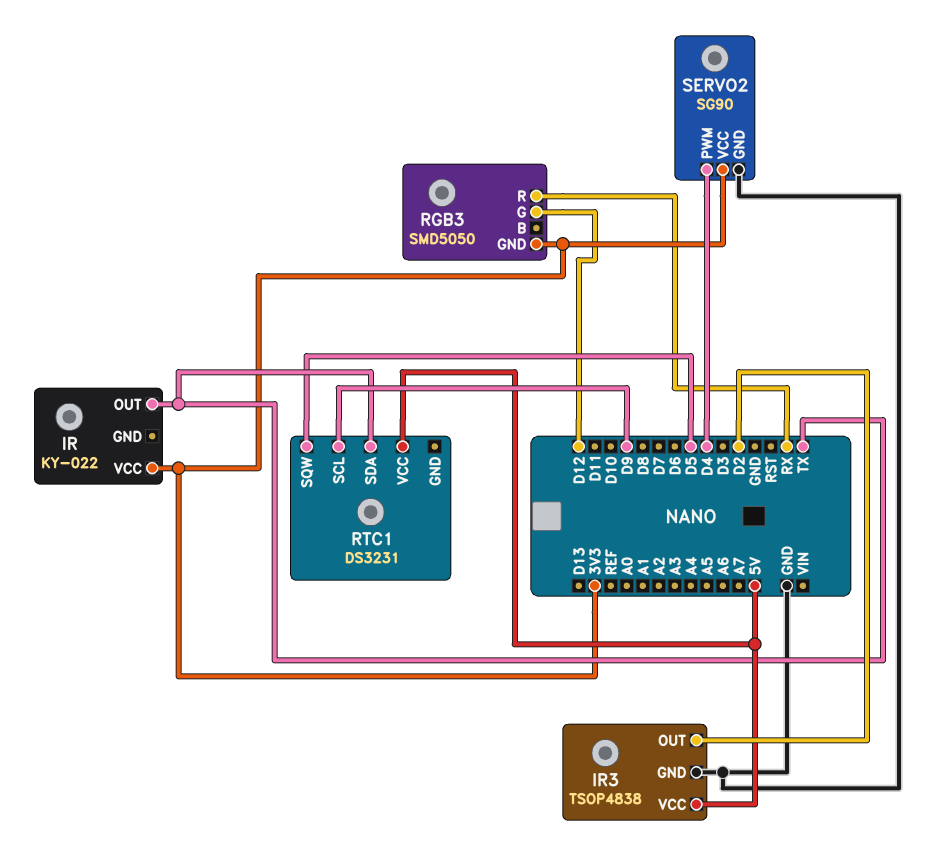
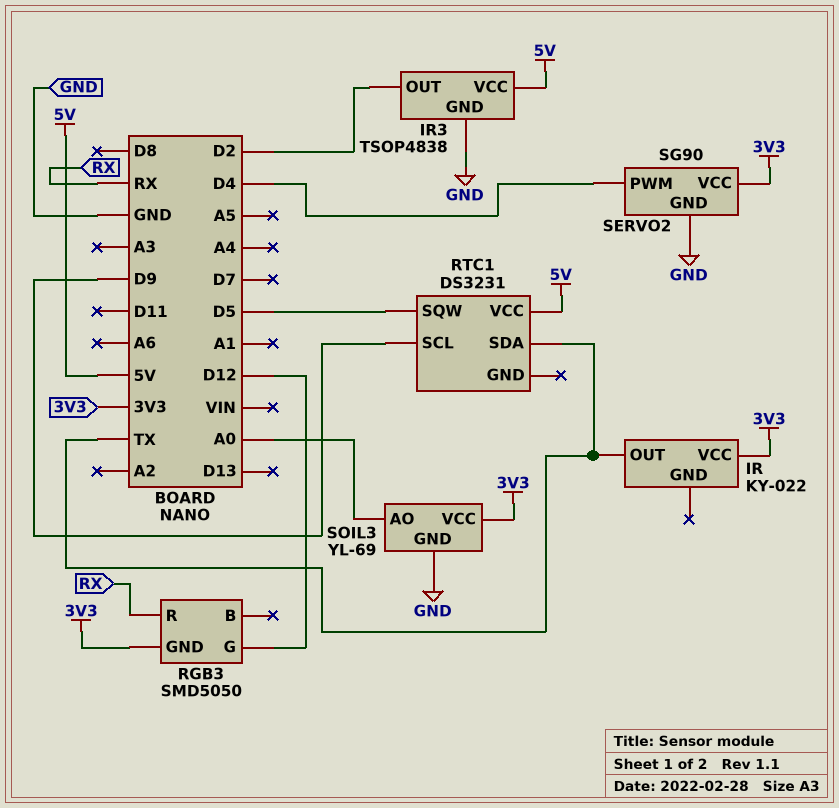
SOIL3: none -> YL-69
SOIL3 pin AO: none -> A0
SOIL3 pin GND: none -> GND
SOIL3 pin VCC: none -> 3V3

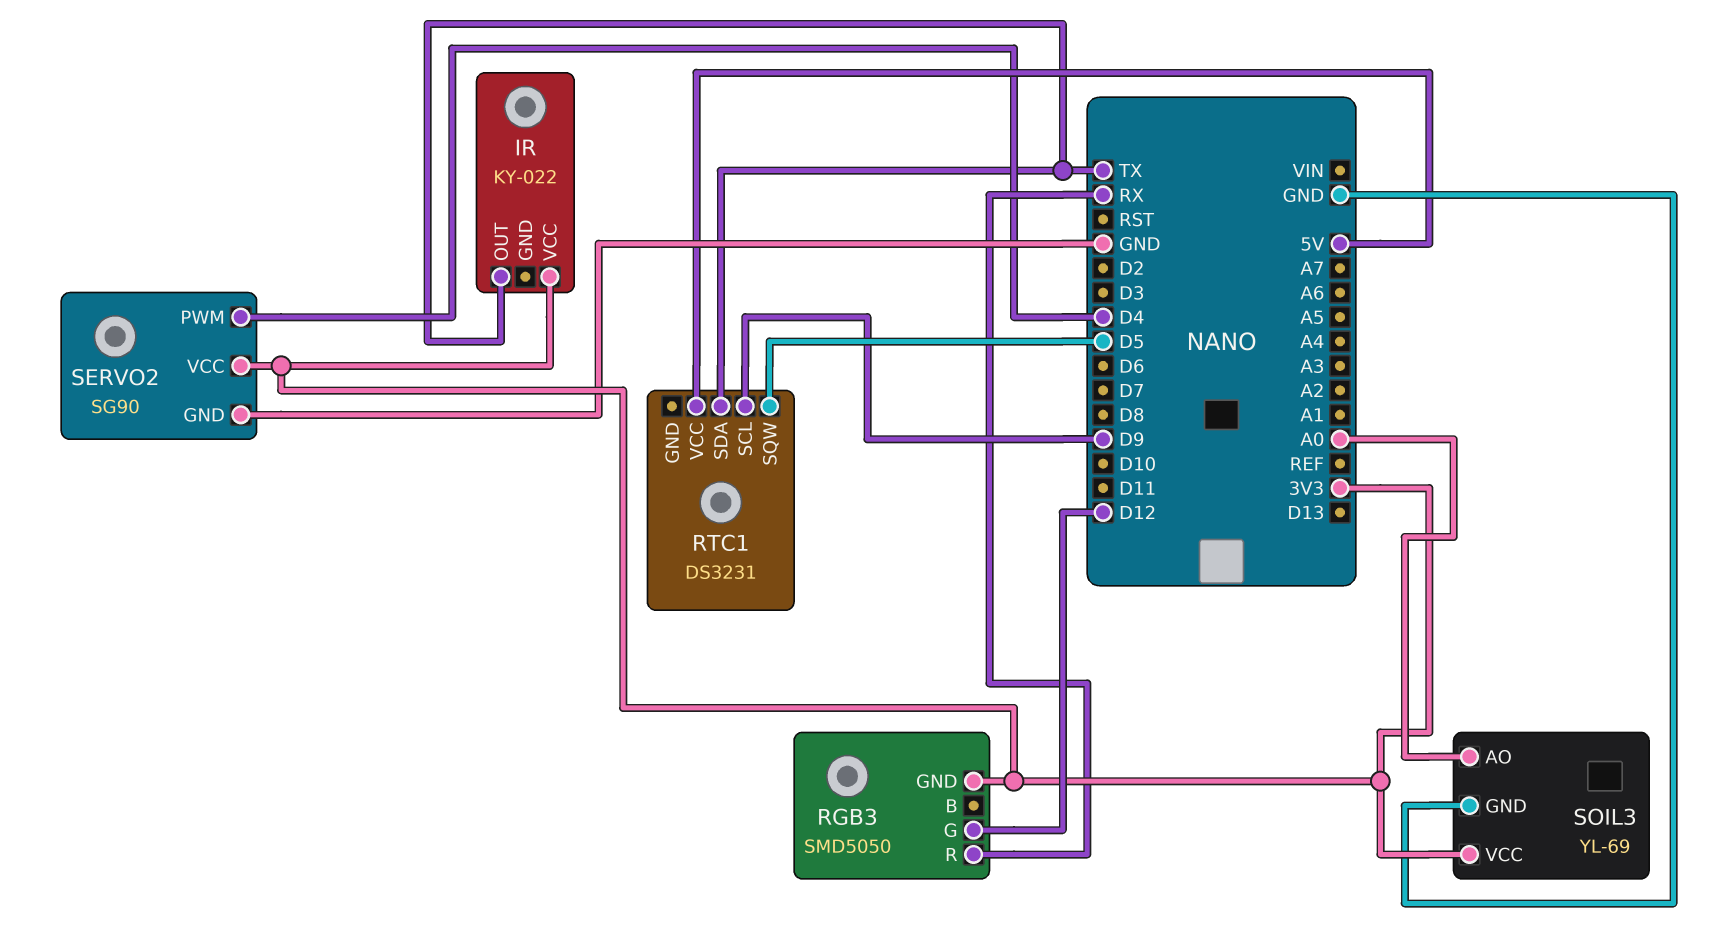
IR3: TSOP4838 -> none
IR3 pin GND: GND -> none
IR3 pin OUT: D2 -> none
IR3 pin VCC: 5V -> none

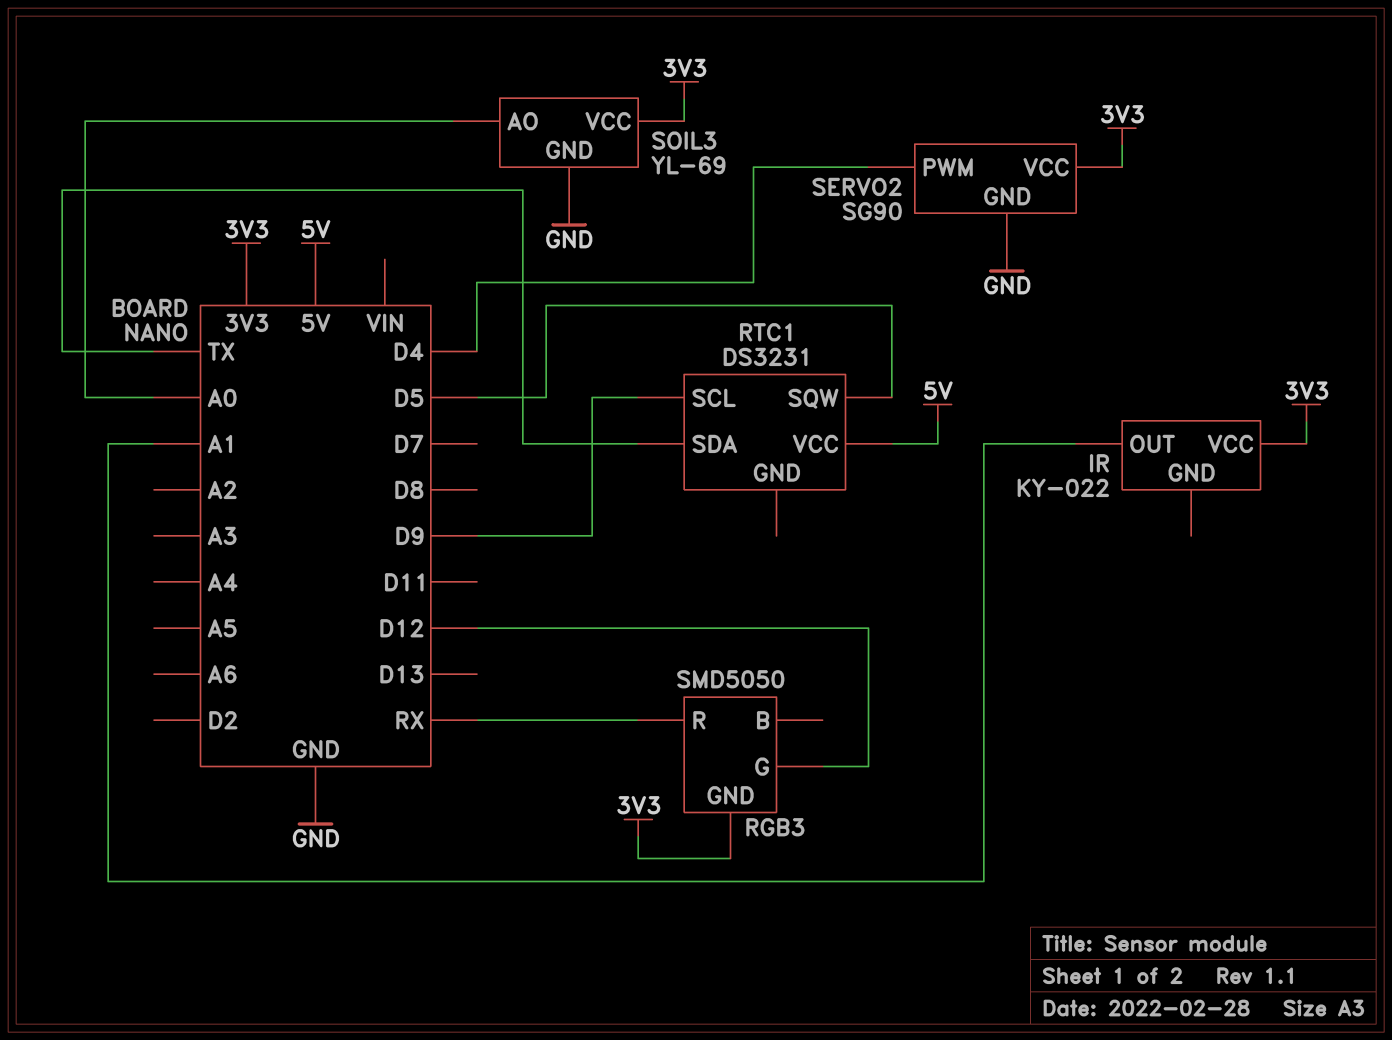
IR pin OUT: TX -> A1

